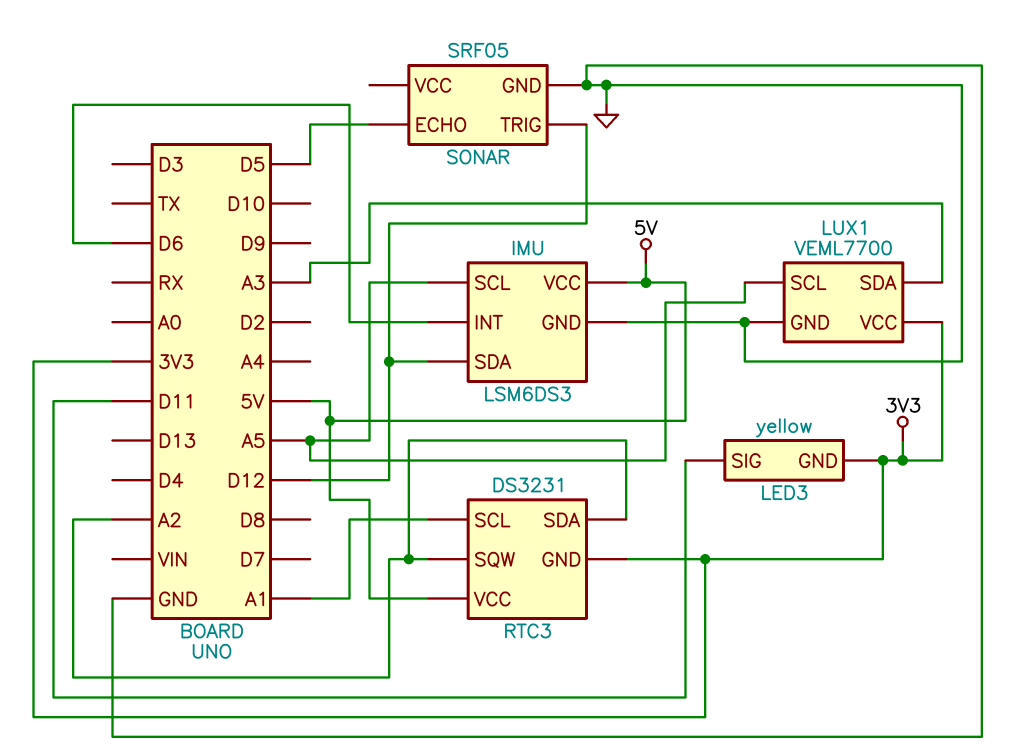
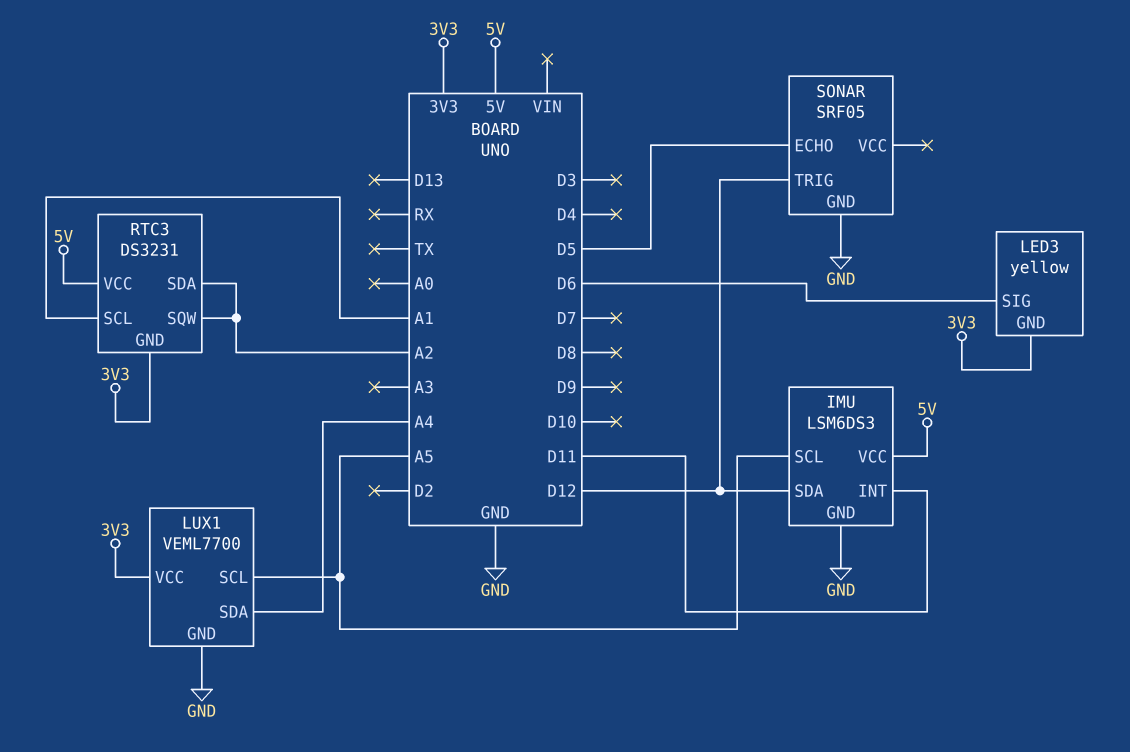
IMU pin INT: D6 -> D11
LED3 pin SIG: D11 -> D6
LUX1 pin SDA: A3 -> A4

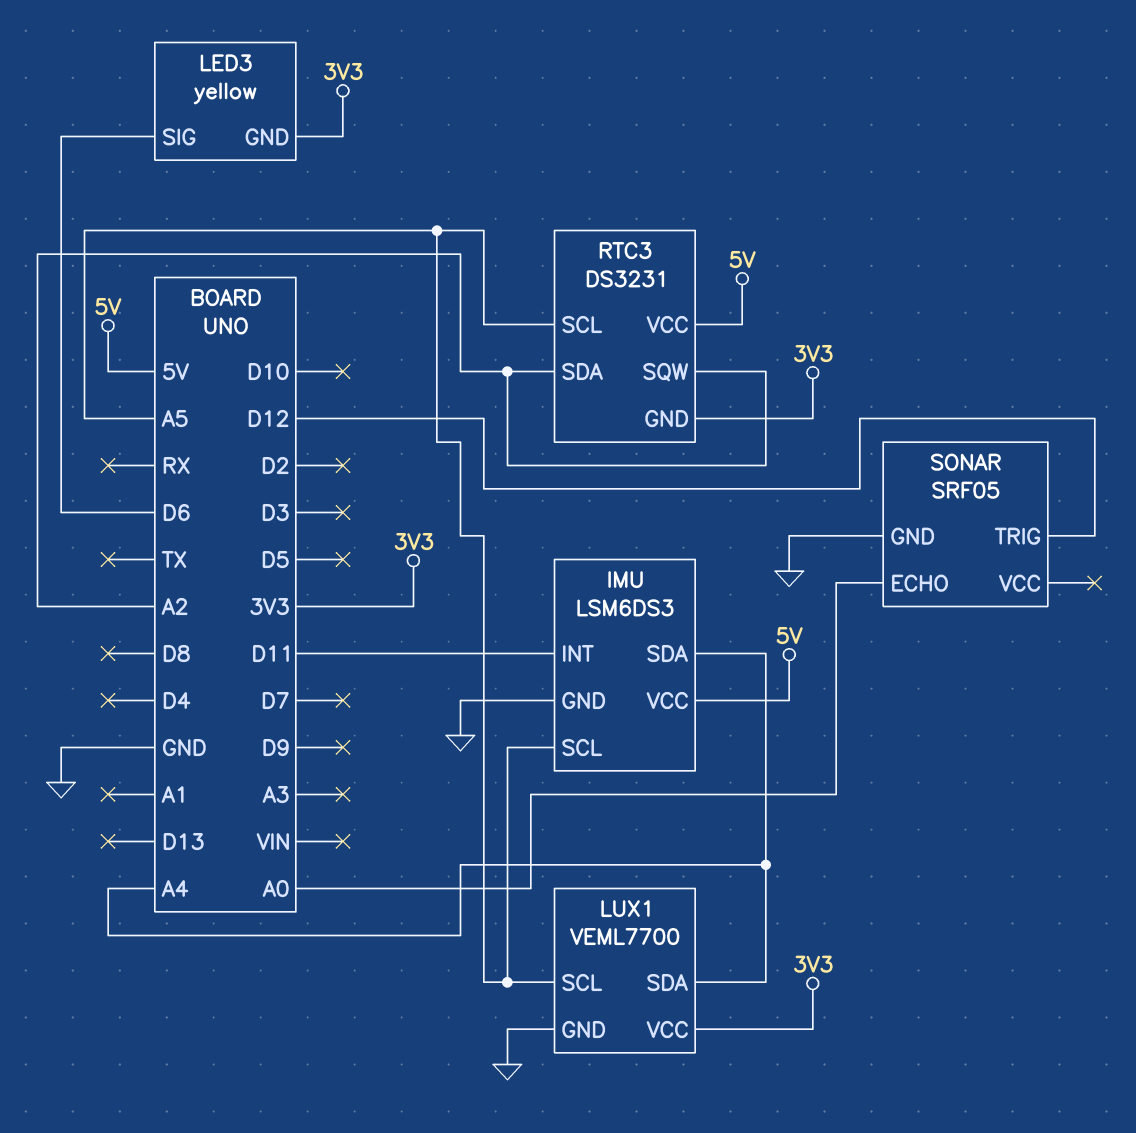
IMU pin SDA: D12 -> A4
RTC3 pin SCL: A1 -> A5
SONAR pin ECHO: D5 -> A0

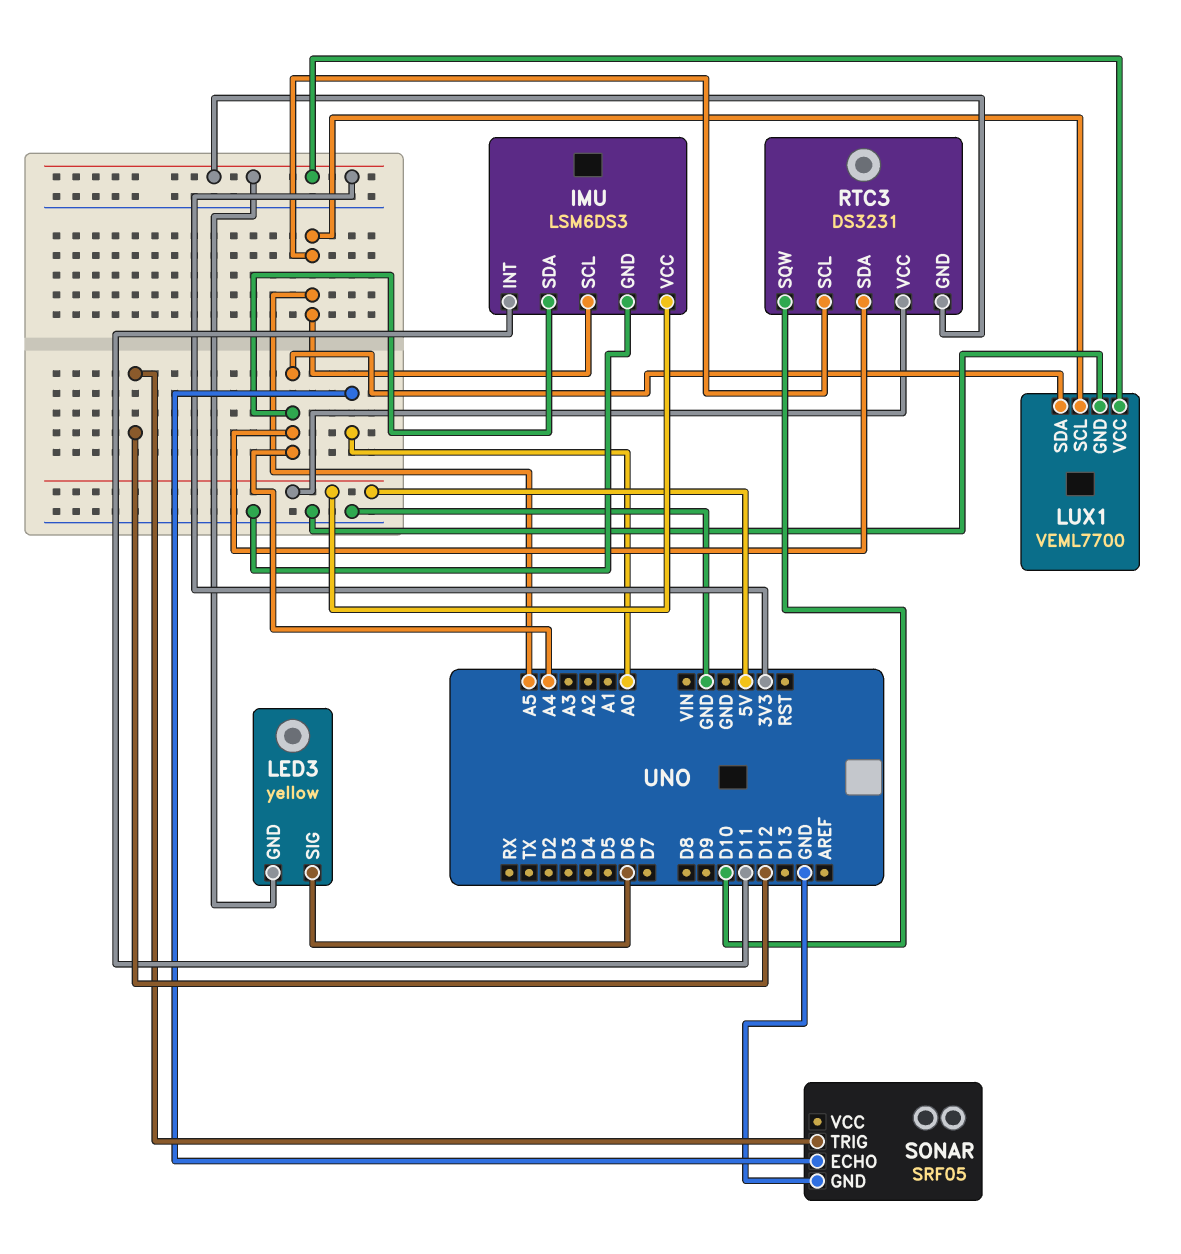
RTC3 pin SDA: A2 -> A4
RTC3 pin SQW: A2 -> D10

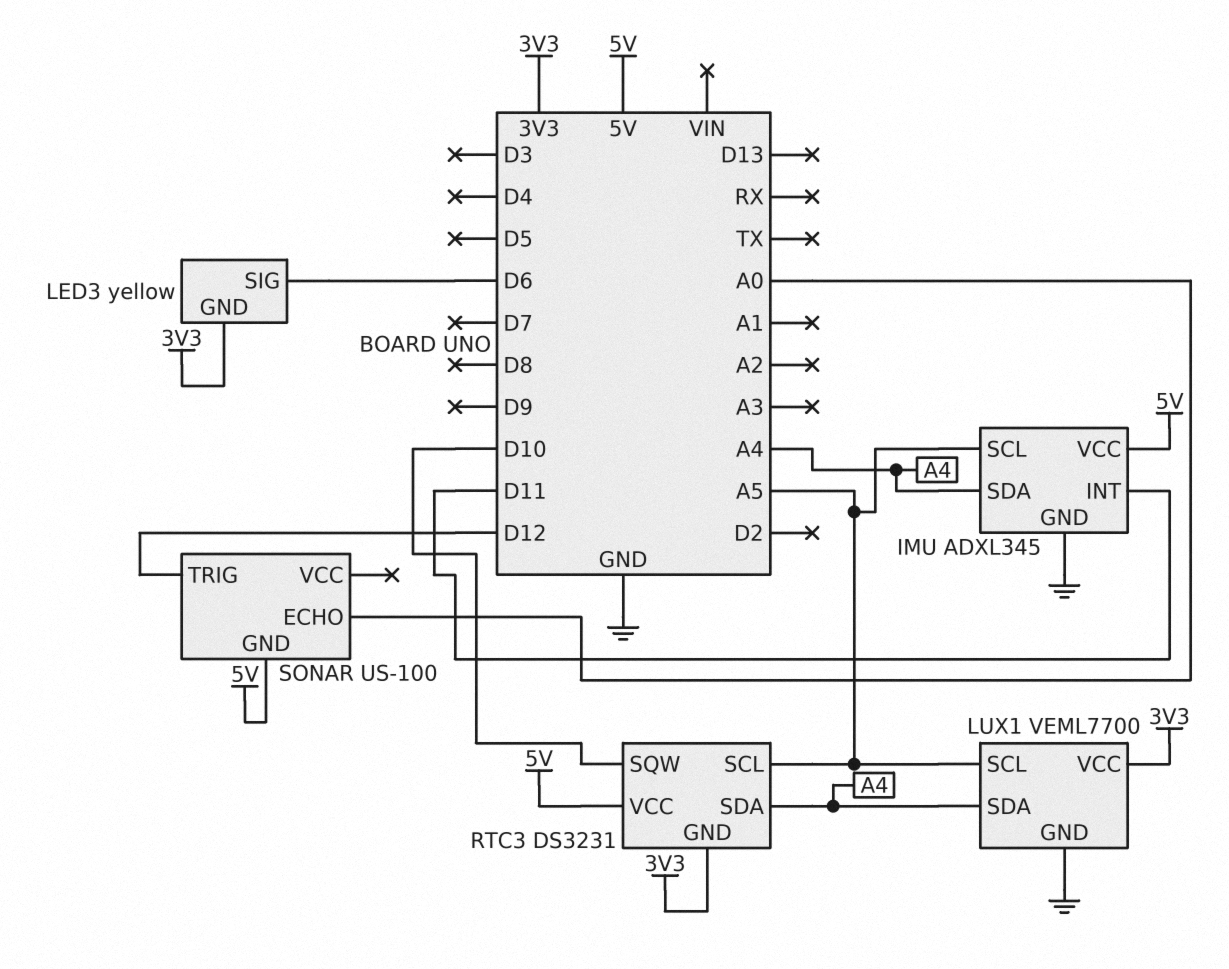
IMU: LSM6DS3 -> ADXL345
SONAR: SRF05 -> US-100
SONAR pin GND: GND -> 5V

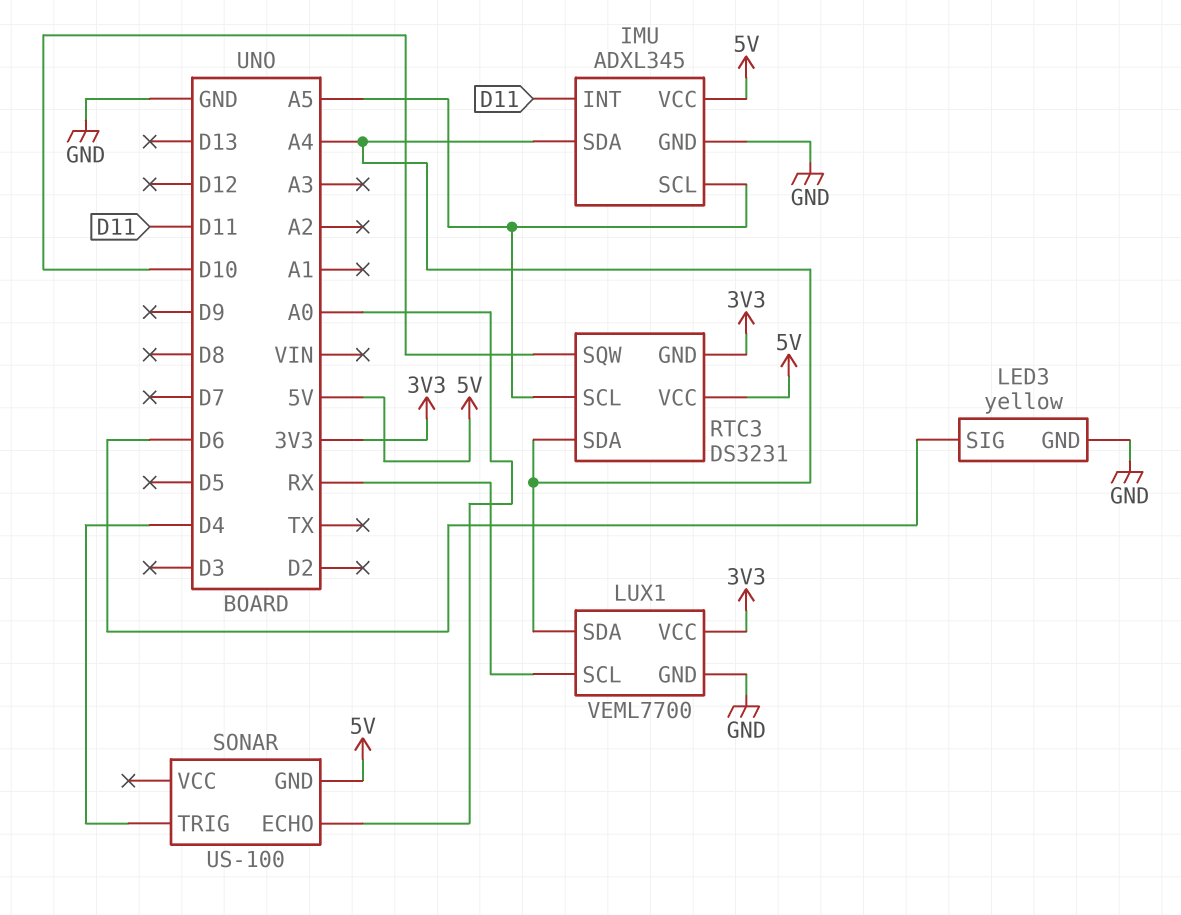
LED3 pin GND: 3V3 -> GND
LUX1 pin SCL: A5 -> RX
SONAR pin TRIG: D12 -> D4

